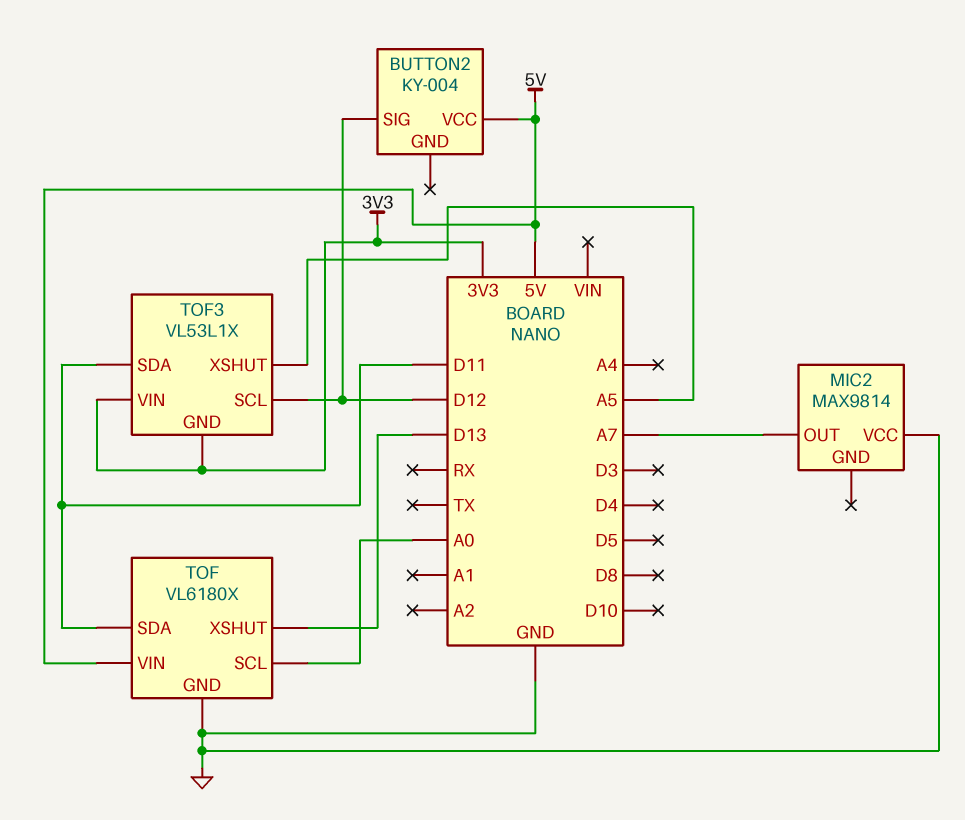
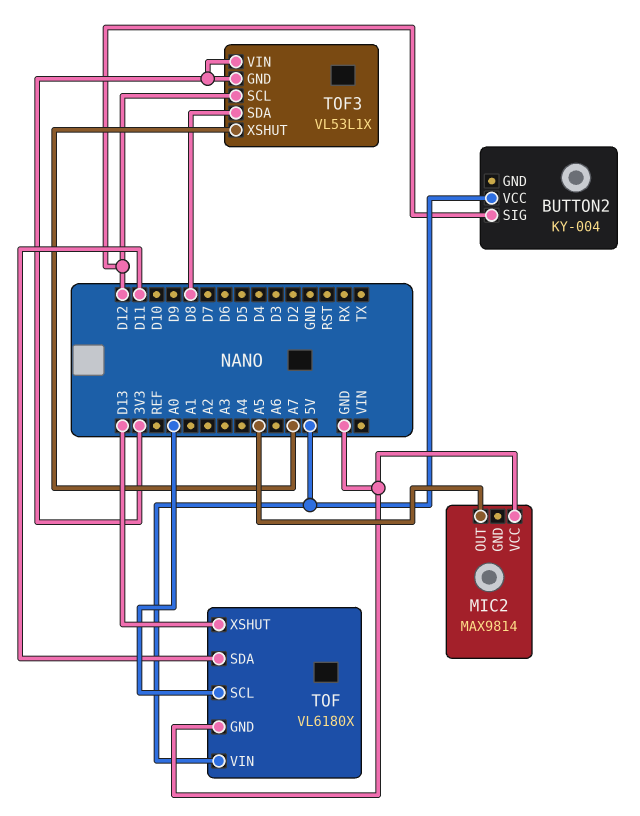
MIC2 pin OUT: A7 -> A5
TOF3 pin SDA: D11 -> D8
TOF3 pin XSHUT: A5 -> A7

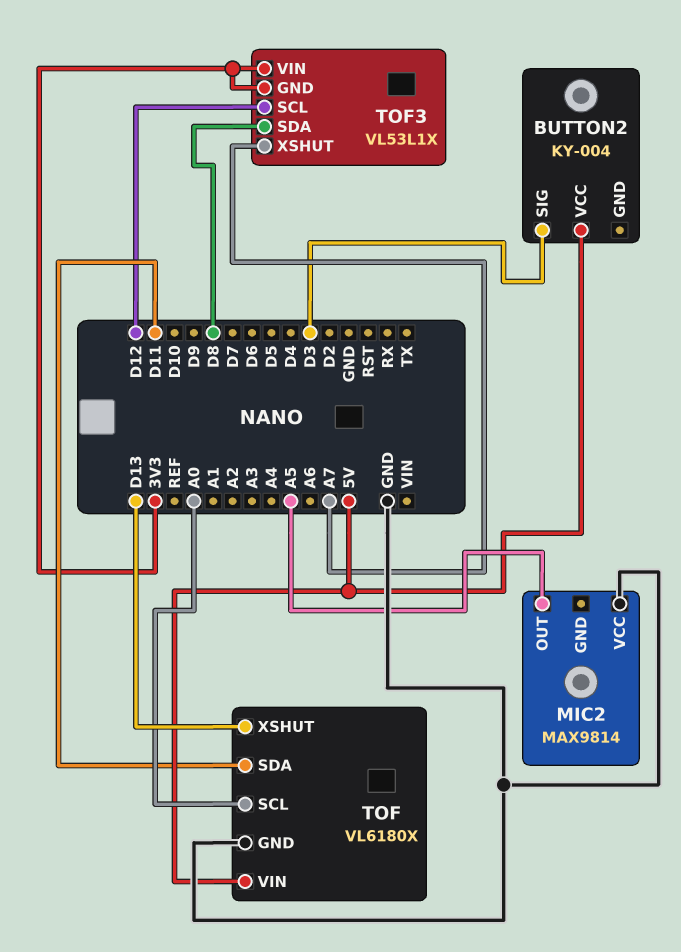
BUTTON2 pin SIG: D12 -> D3

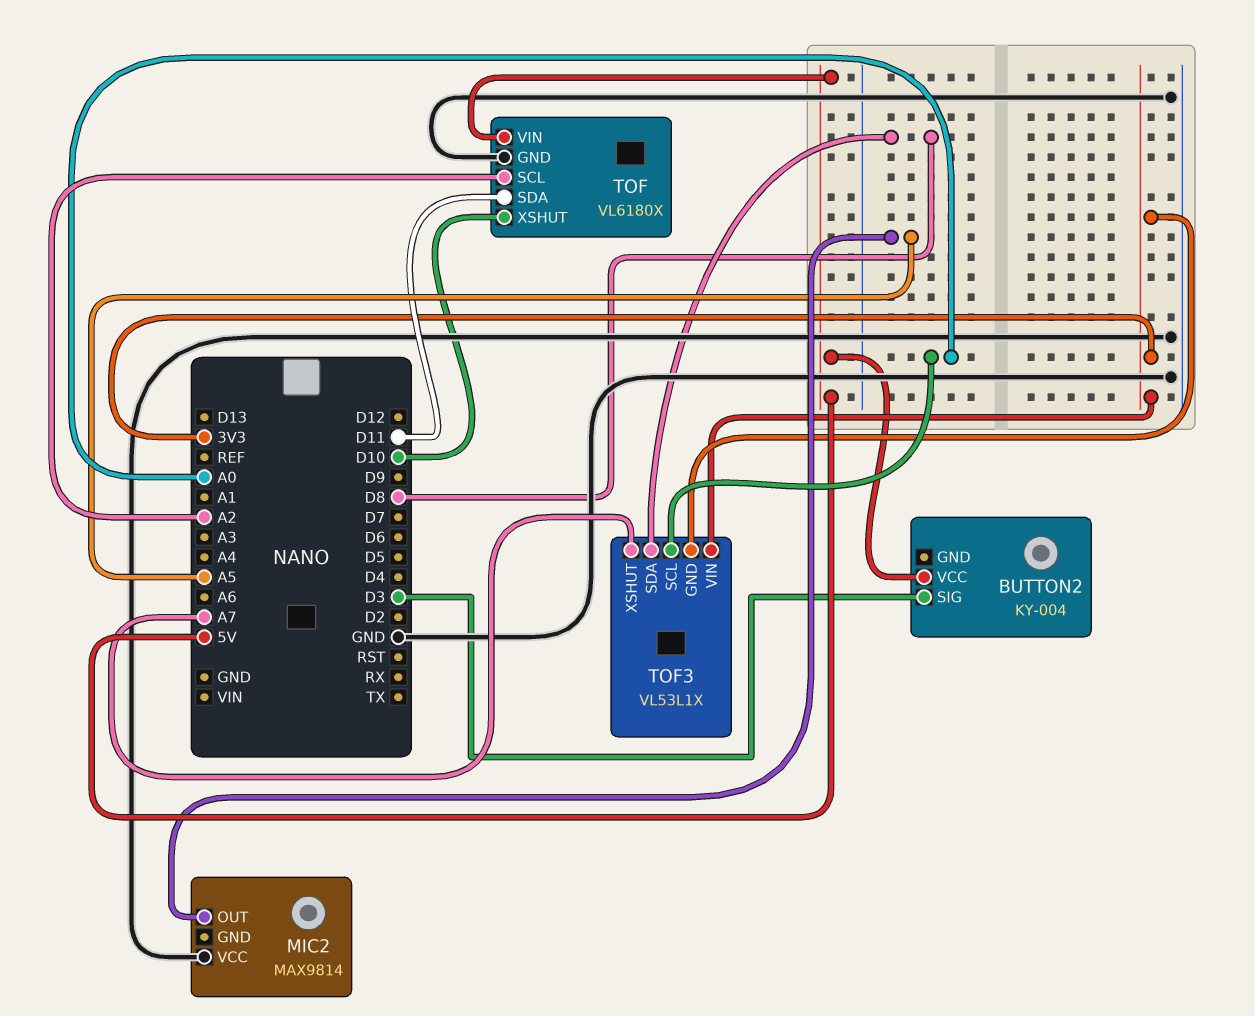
TOF pin SCL: A0 -> A2
TOF pin XSHUT: D13 -> D10
TOF3 pin SCL: D12 -> A0

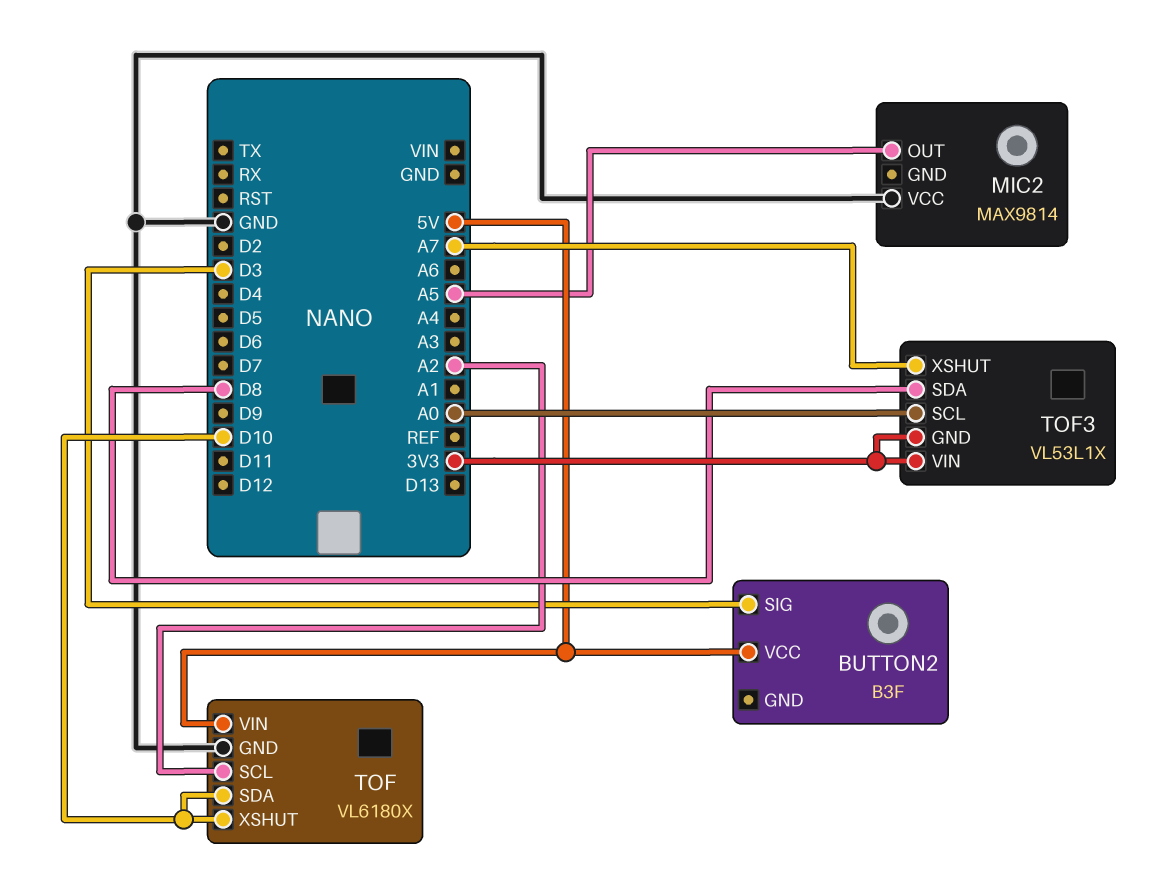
BUTTON2: KY-004 -> B3F
TOF pin SDA: D11 -> D10

